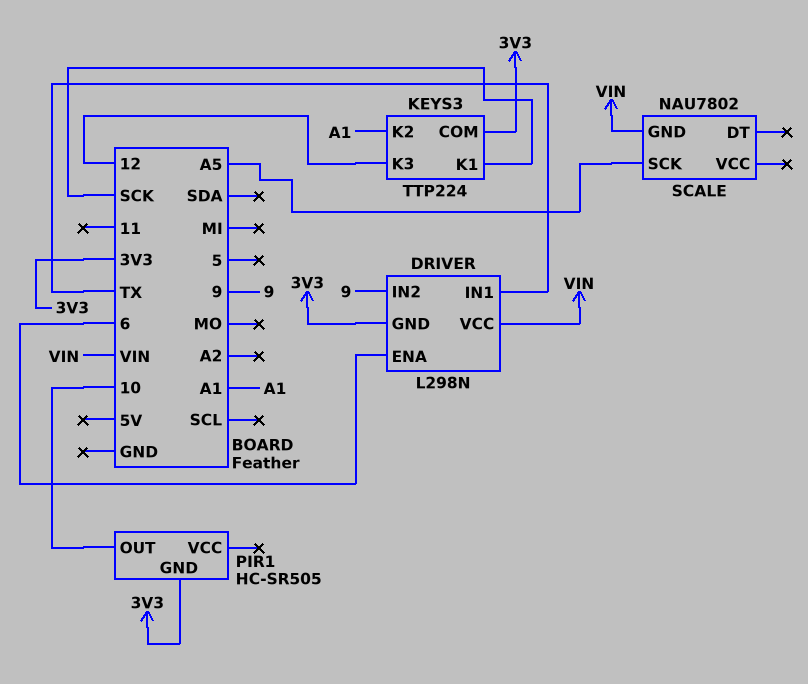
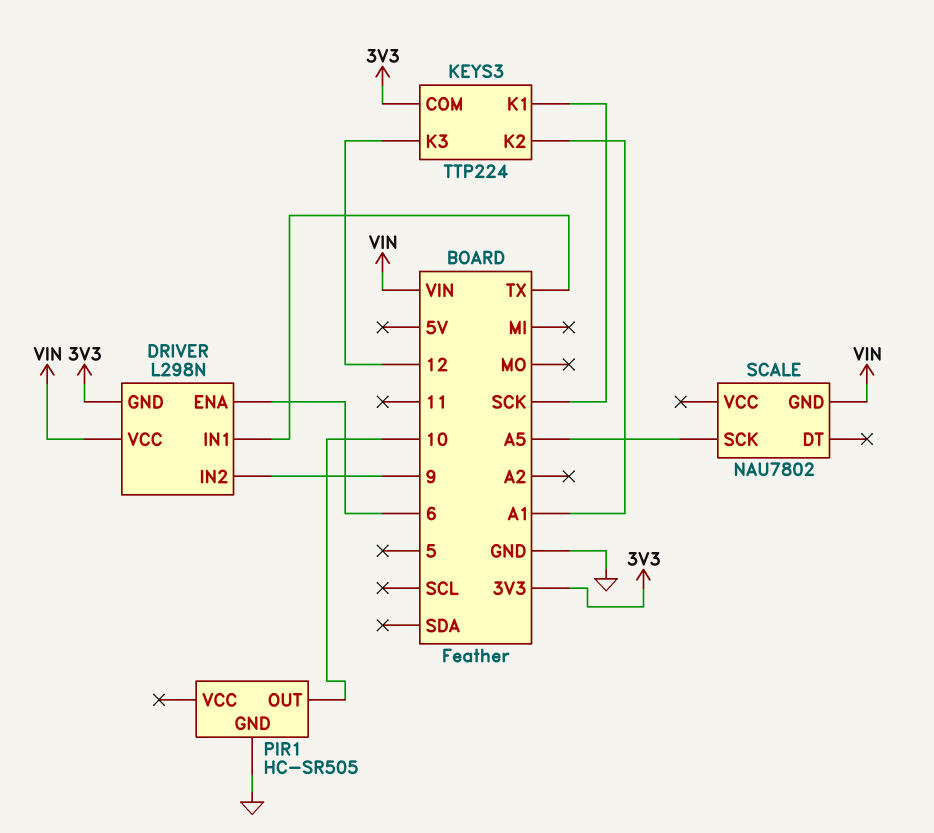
PIR1 pin GND: 3V3 -> GND

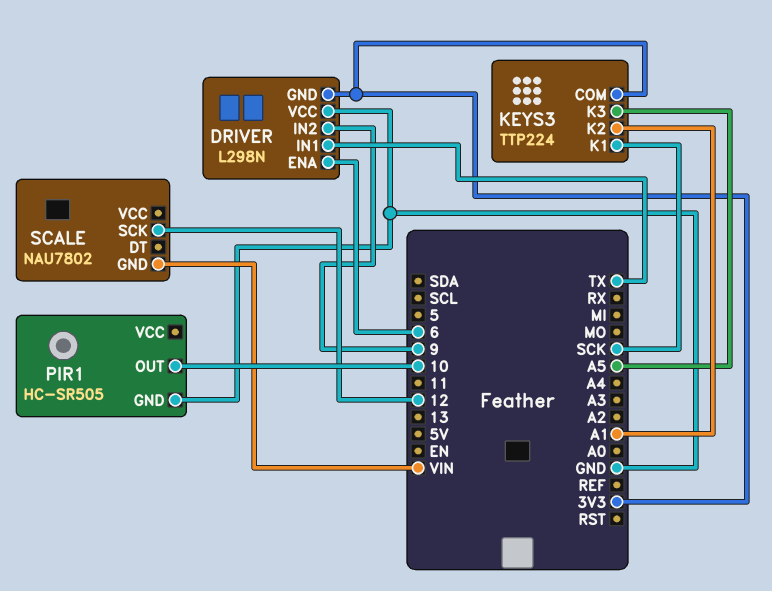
DRIVER pin VCC: VIN -> GND
KEYS3 pin K3: 12 -> A5
SCALE pin SCK: A5 -> 12

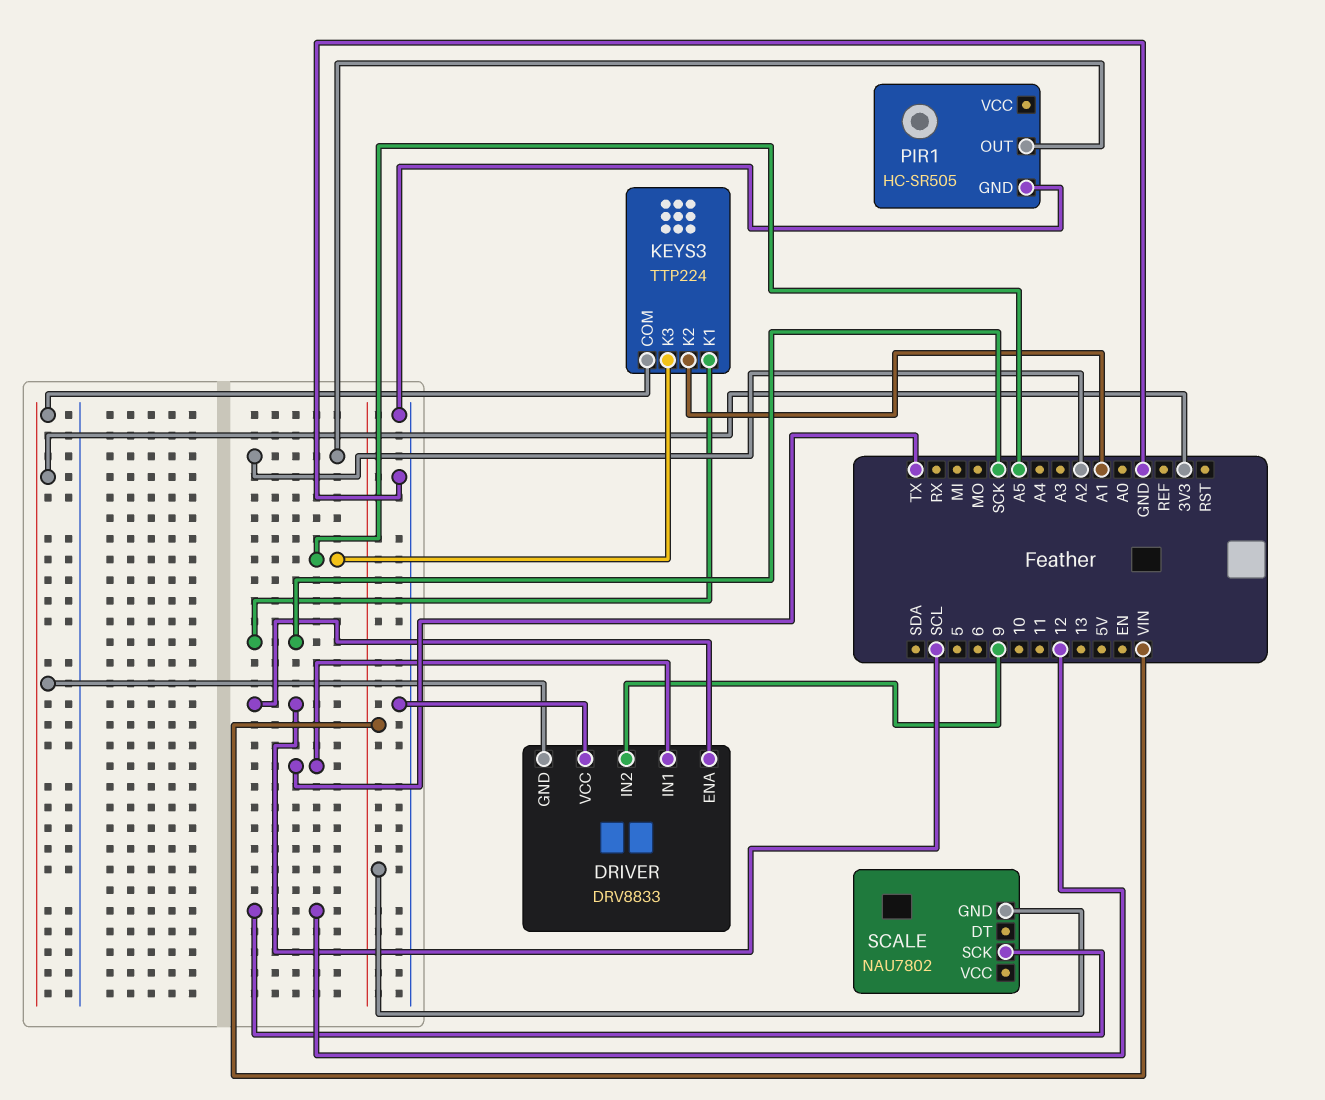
DRIVER: L298N -> DRV8833
DRIVER pin ENA: 6 -> SCL
PIR1 pin OUT: 10 -> A2

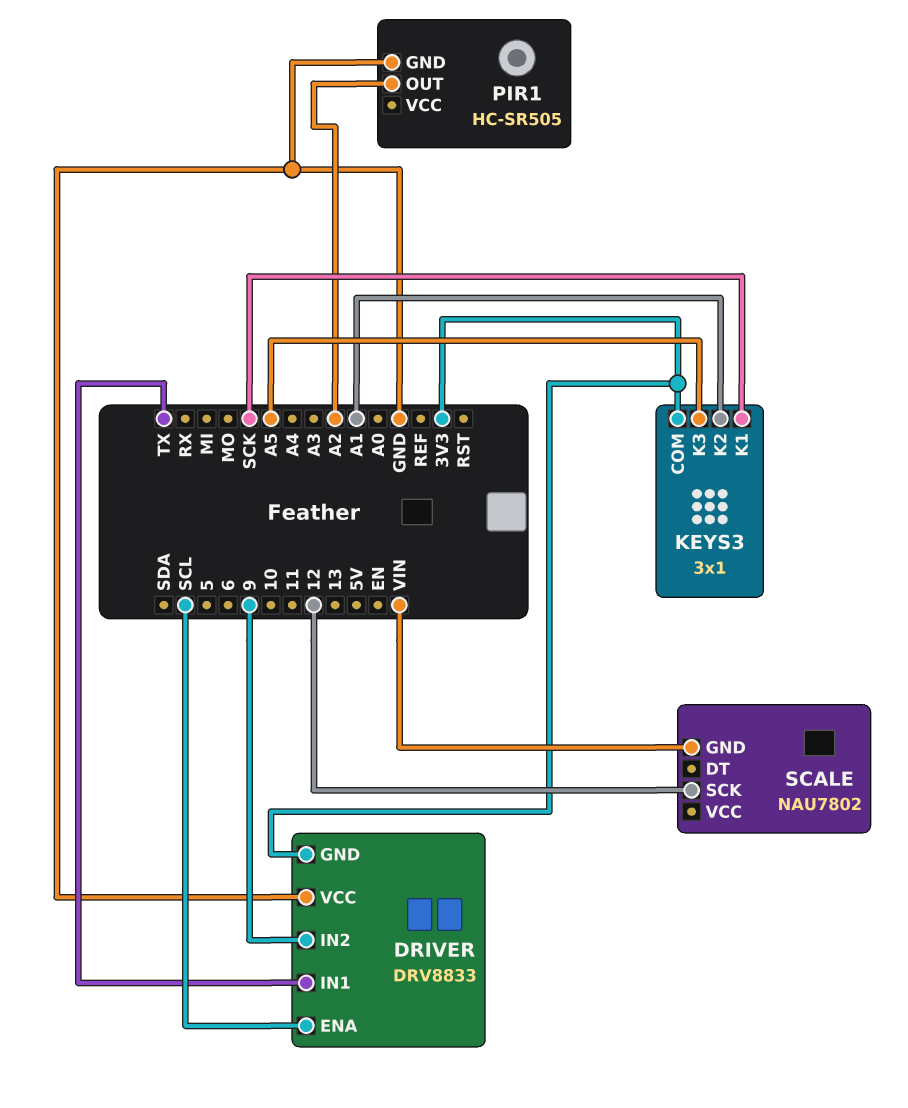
KEYS3: TTP224 -> 3x1

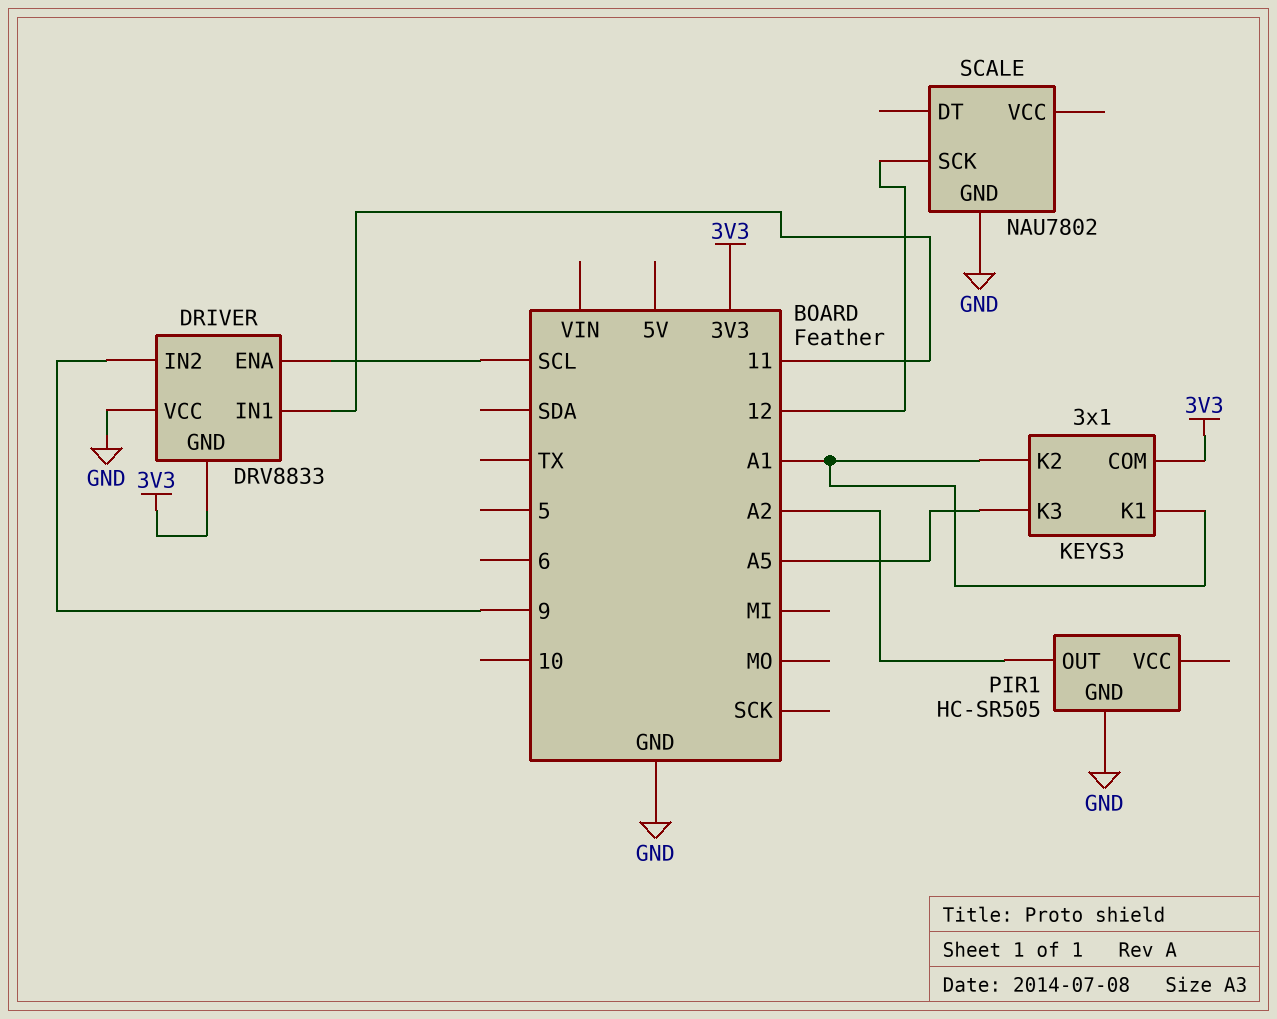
DRIVER pin IN1: TX -> 11
KEYS3 pin K1: SCK -> A1
SCALE pin GND: VIN -> GND

